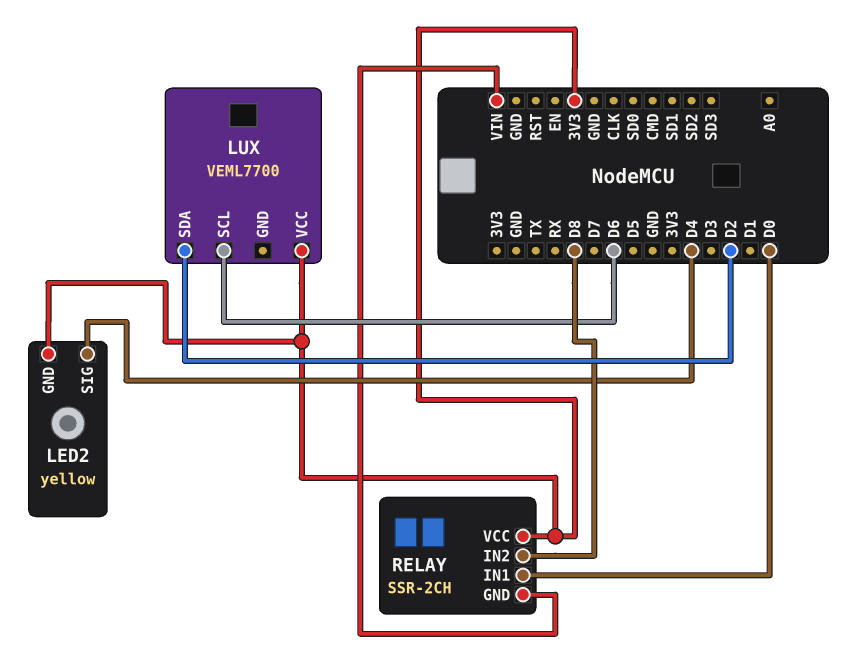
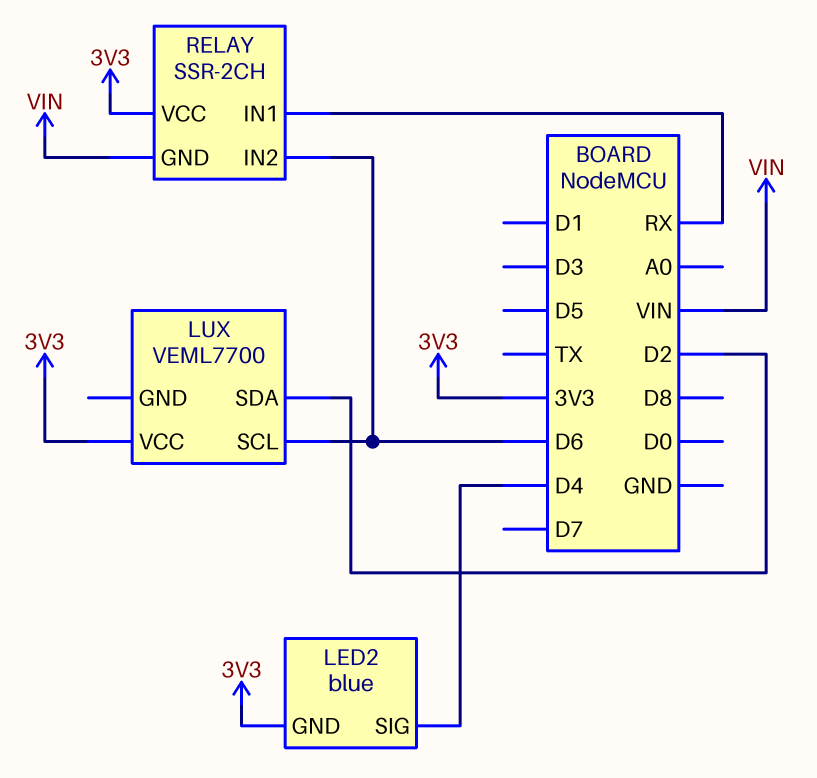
LED2: yellow -> blue
RELAY pin IN1: D0 -> RX
RELAY pin IN2: D8 -> D6

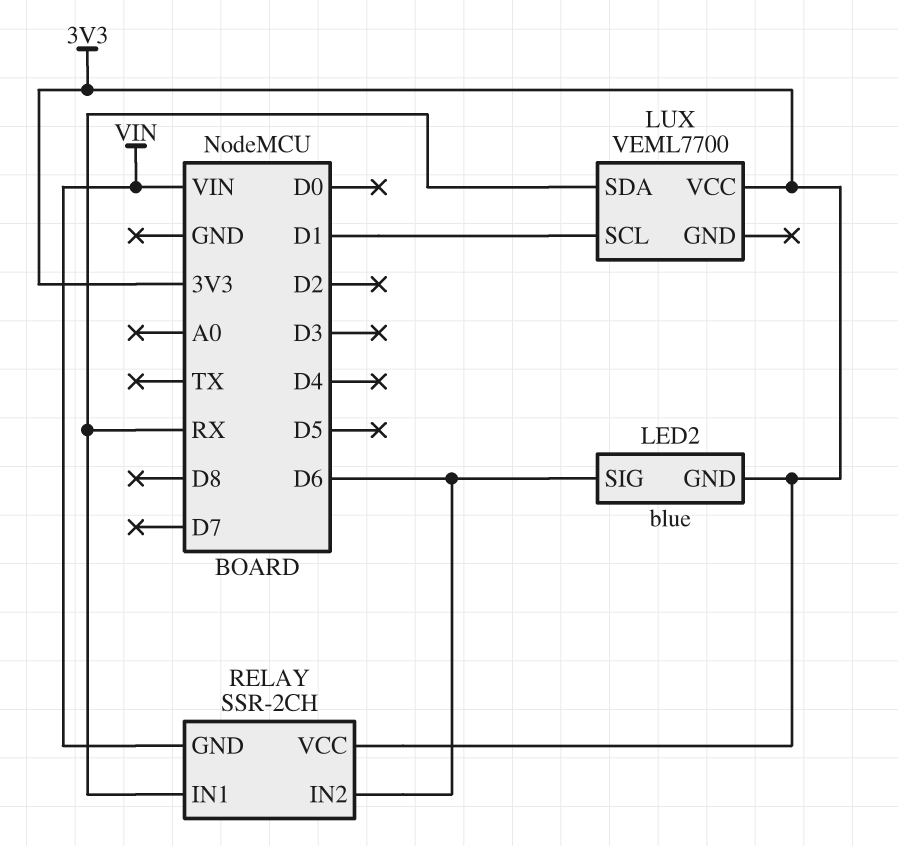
LED2 pin SIG: D4 -> D6
LUX pin SCL: D6 -> D1
LUX pin SDA: D2 -> RX

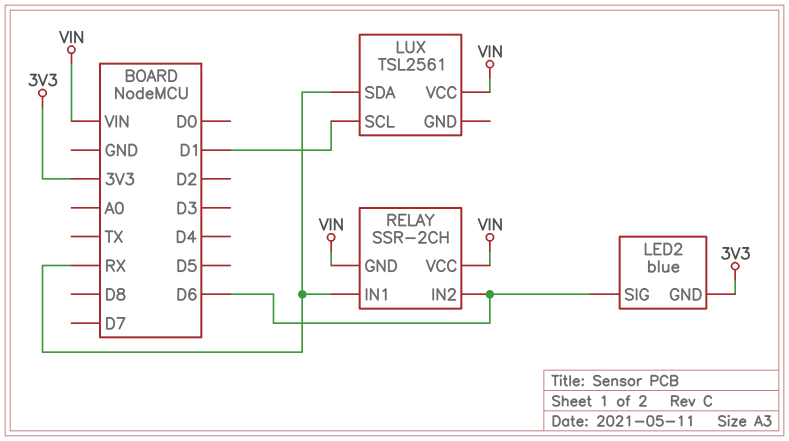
LUX: VEML7700 -> TSL2561
LUX pin VCC: 3V3 -> VIN
RELAY pin VCC: 3V3 -> VIN

